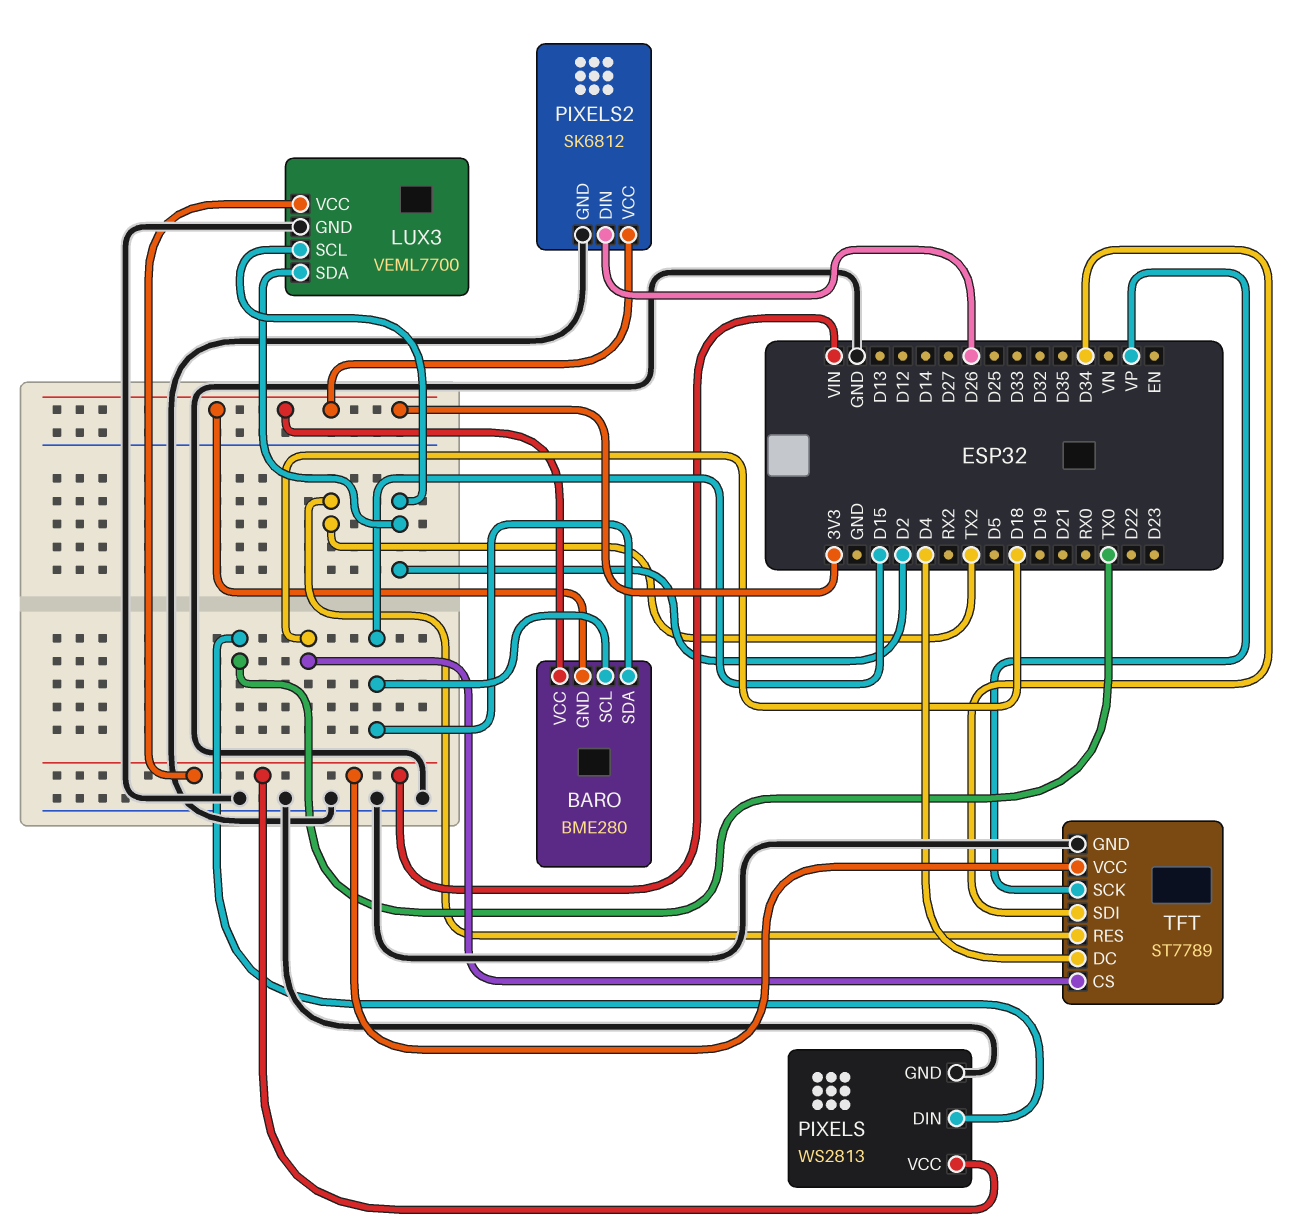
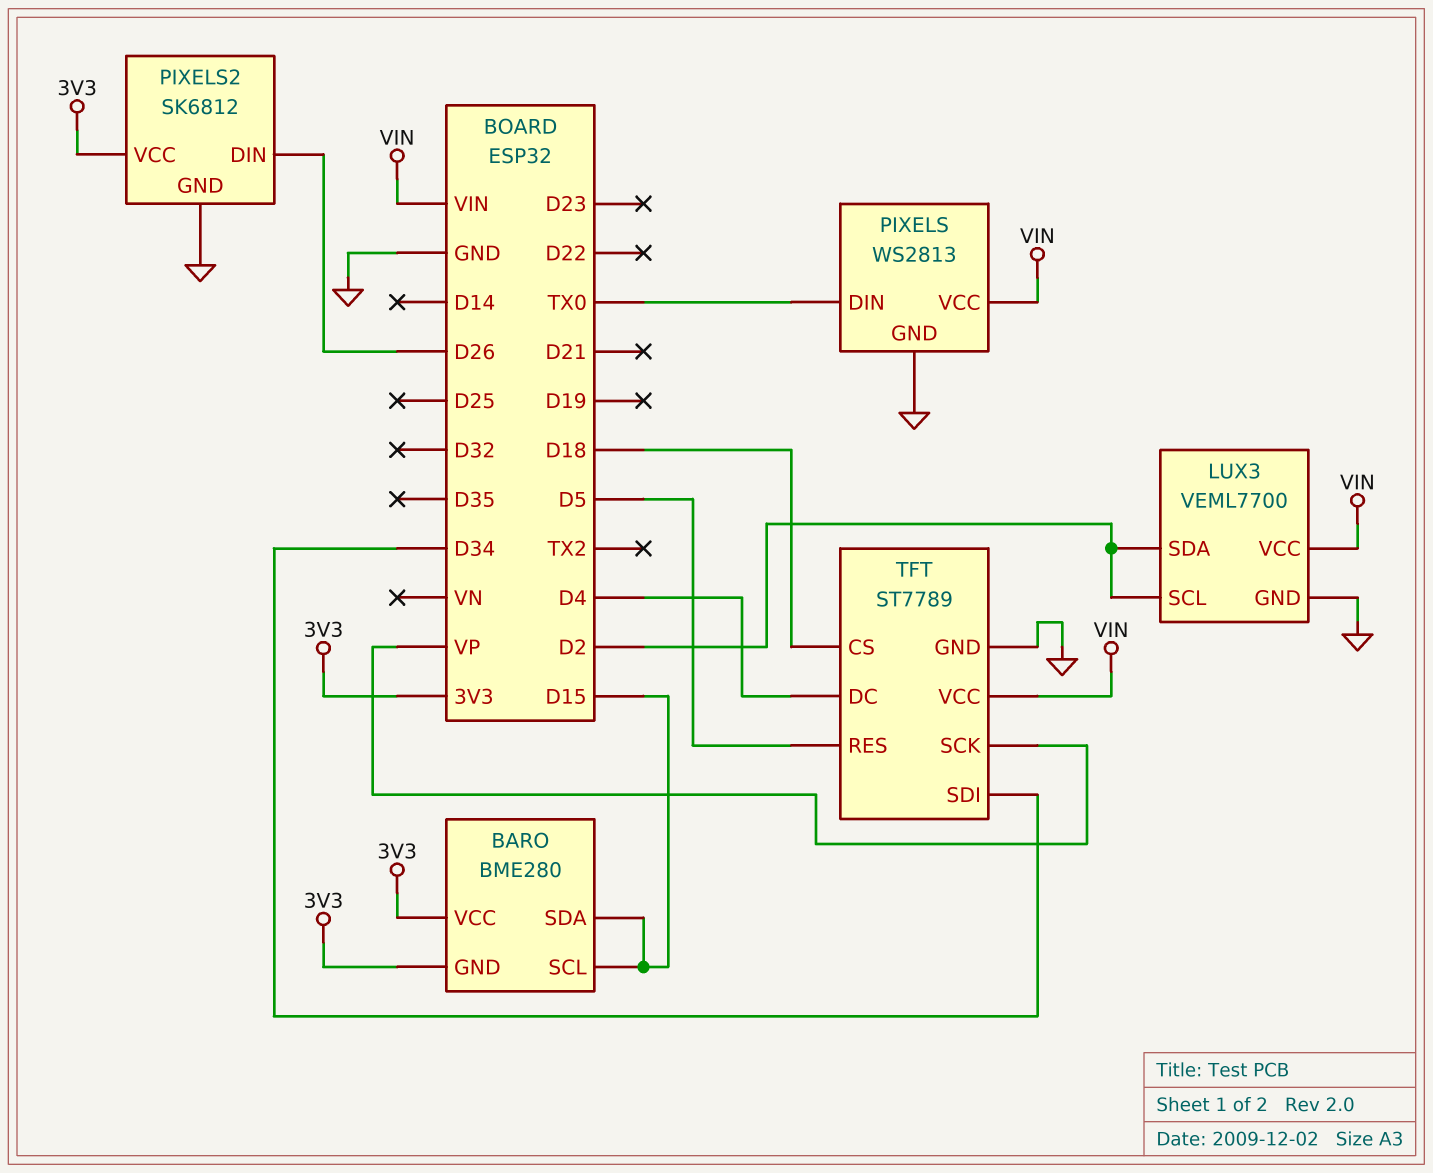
TFT pin RES: TX2 -> D5

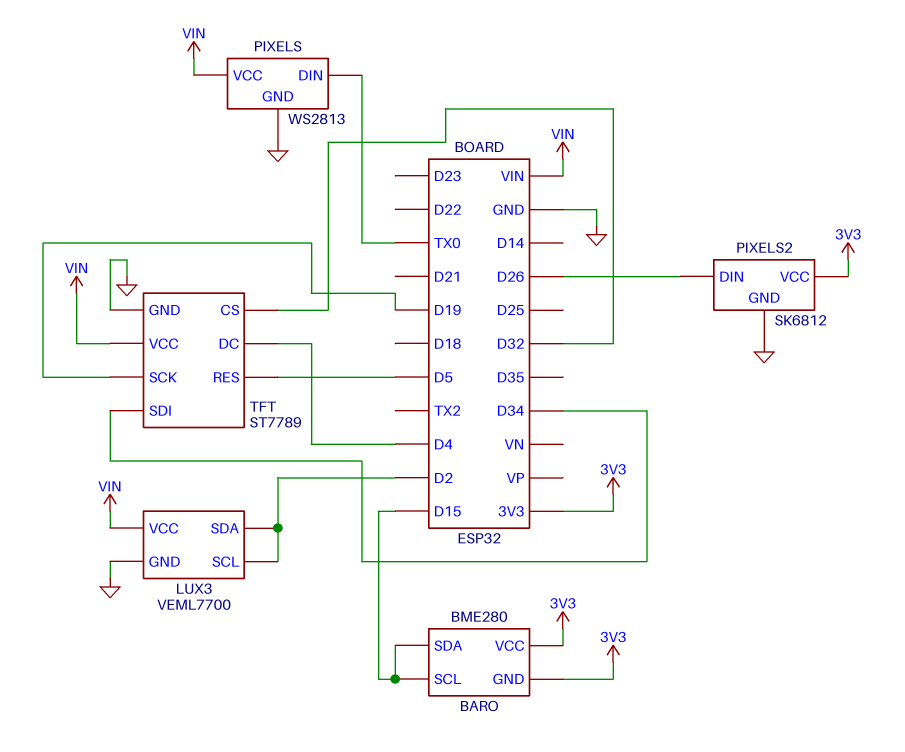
TFT pin CS: D18 -> D32
TFT pin SCK: VP -> D19

